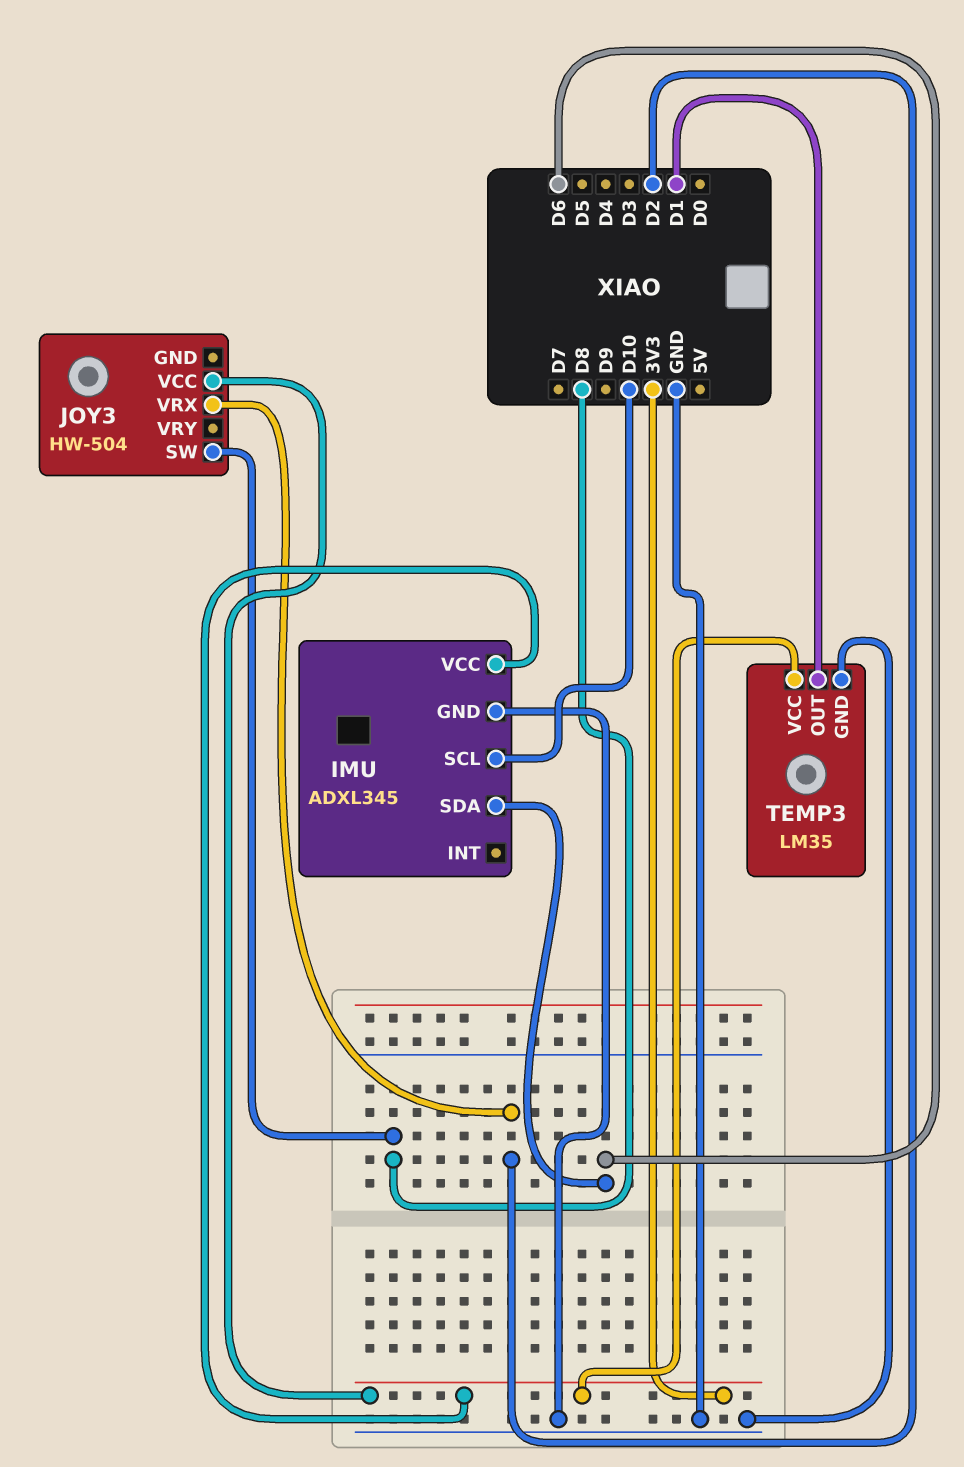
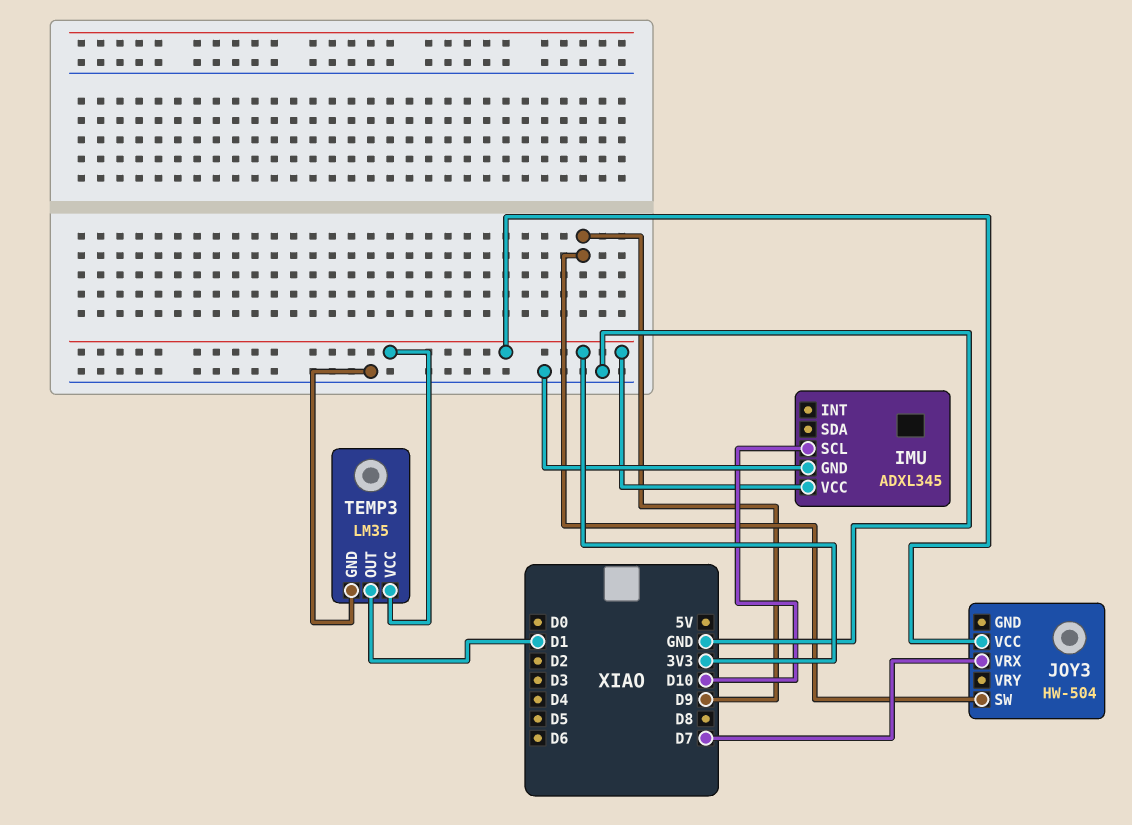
IMU pin SDA: D6 -> none
JOY3 pin SW: D8 -> D9
JOY3 pin VRX: D2 -> D7

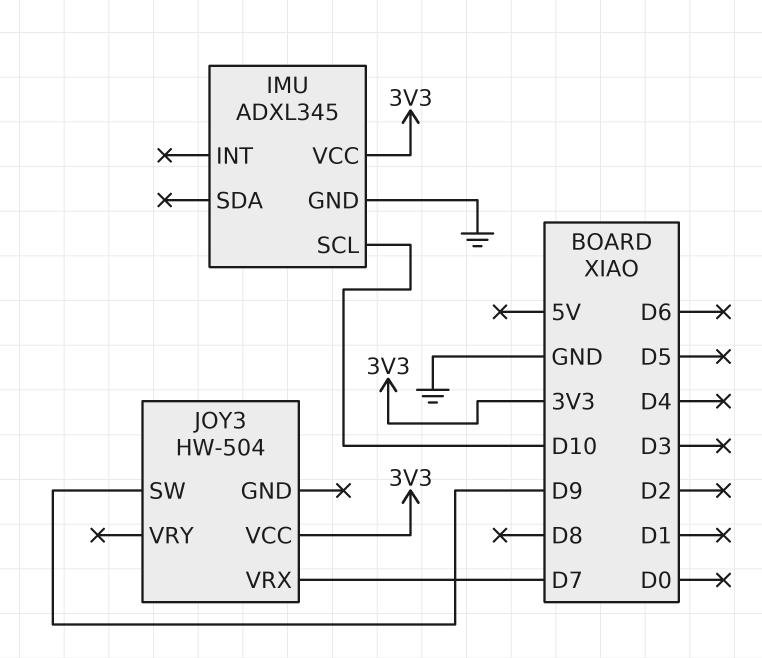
TEMP3: LM35 -> none
TEMP3 pin GND: GND -> none
TEMP3 pin OUT: D1 -> none
TEMP3 pin VCC: 3V3 -> none

